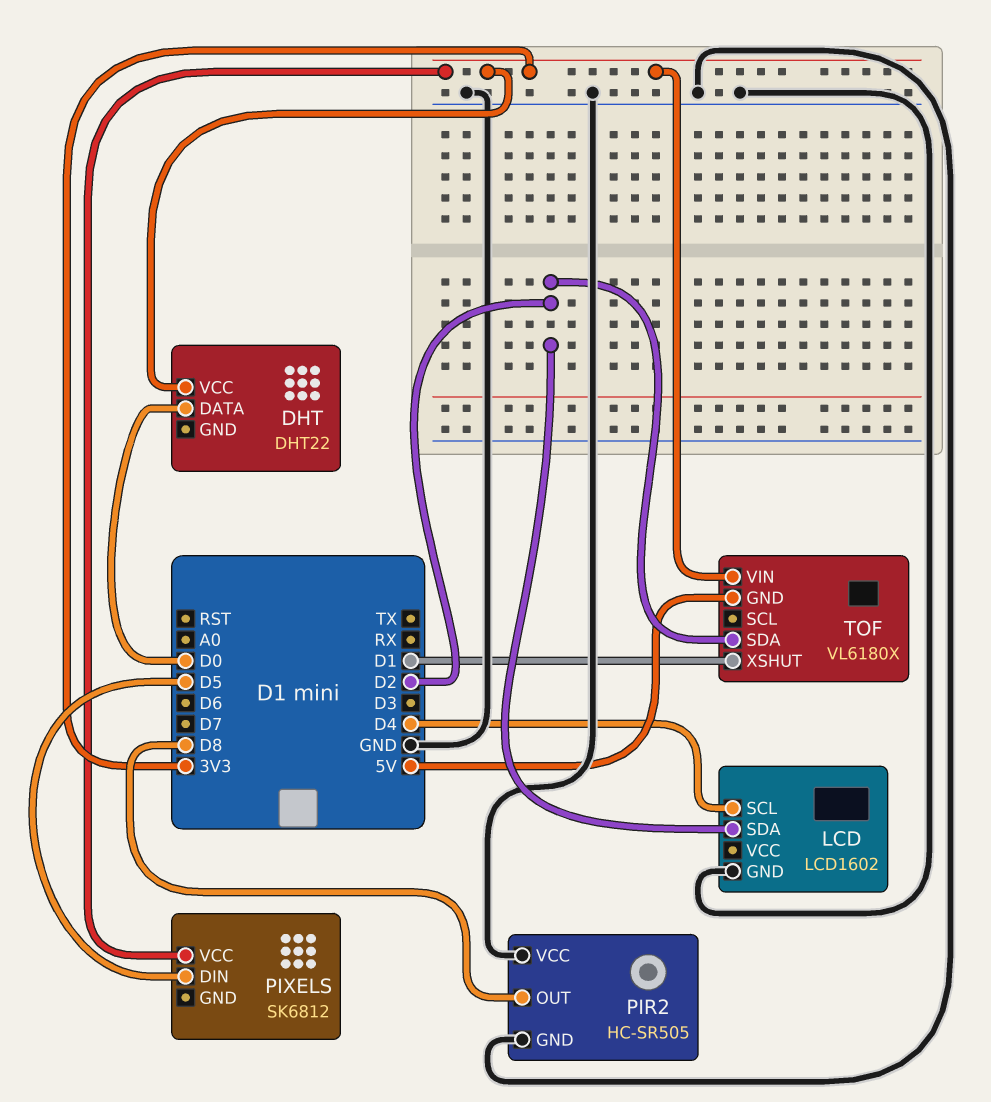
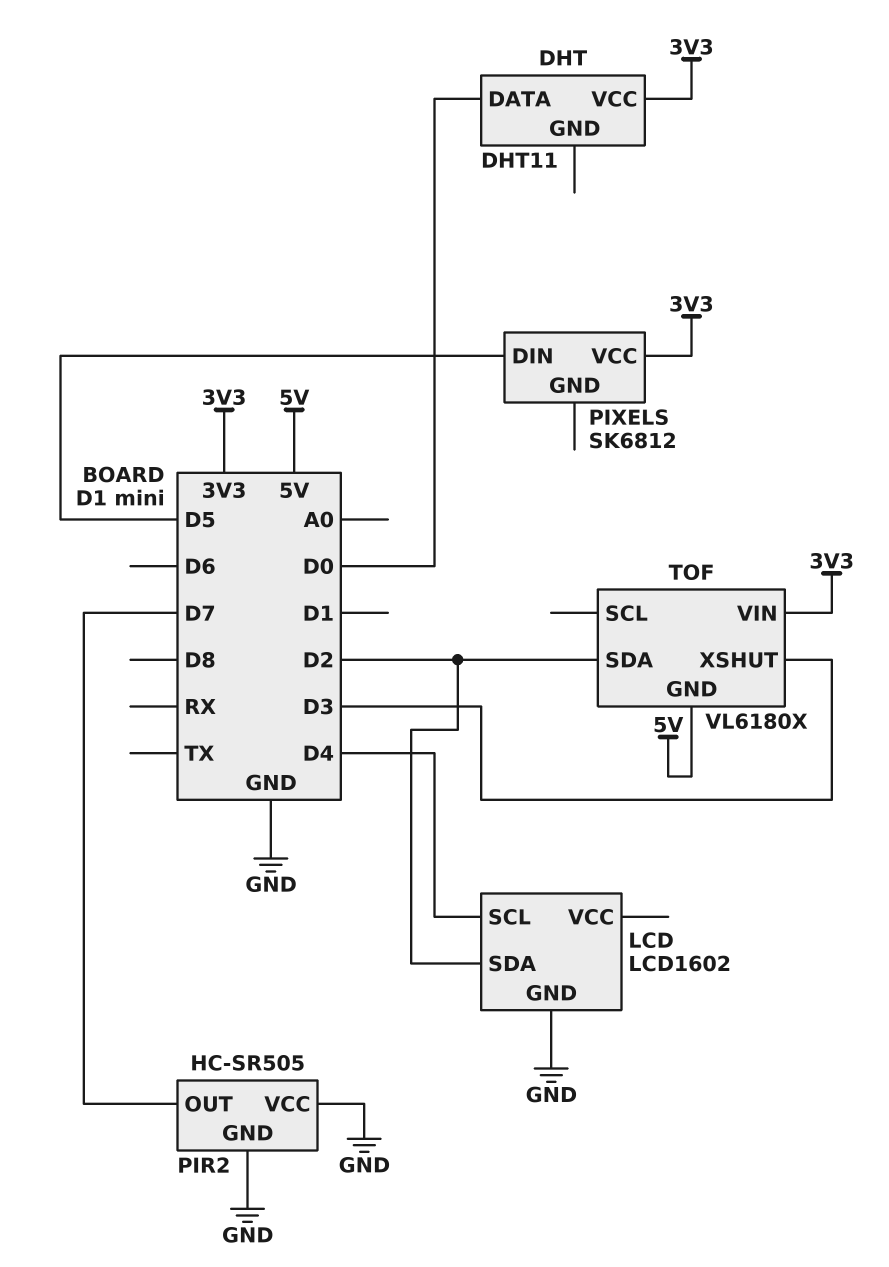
DHT: DHT22 -> DHT11
PIR2 pin OUT: D8 -> D7
TOF pin XSHUT: D1 -> D3

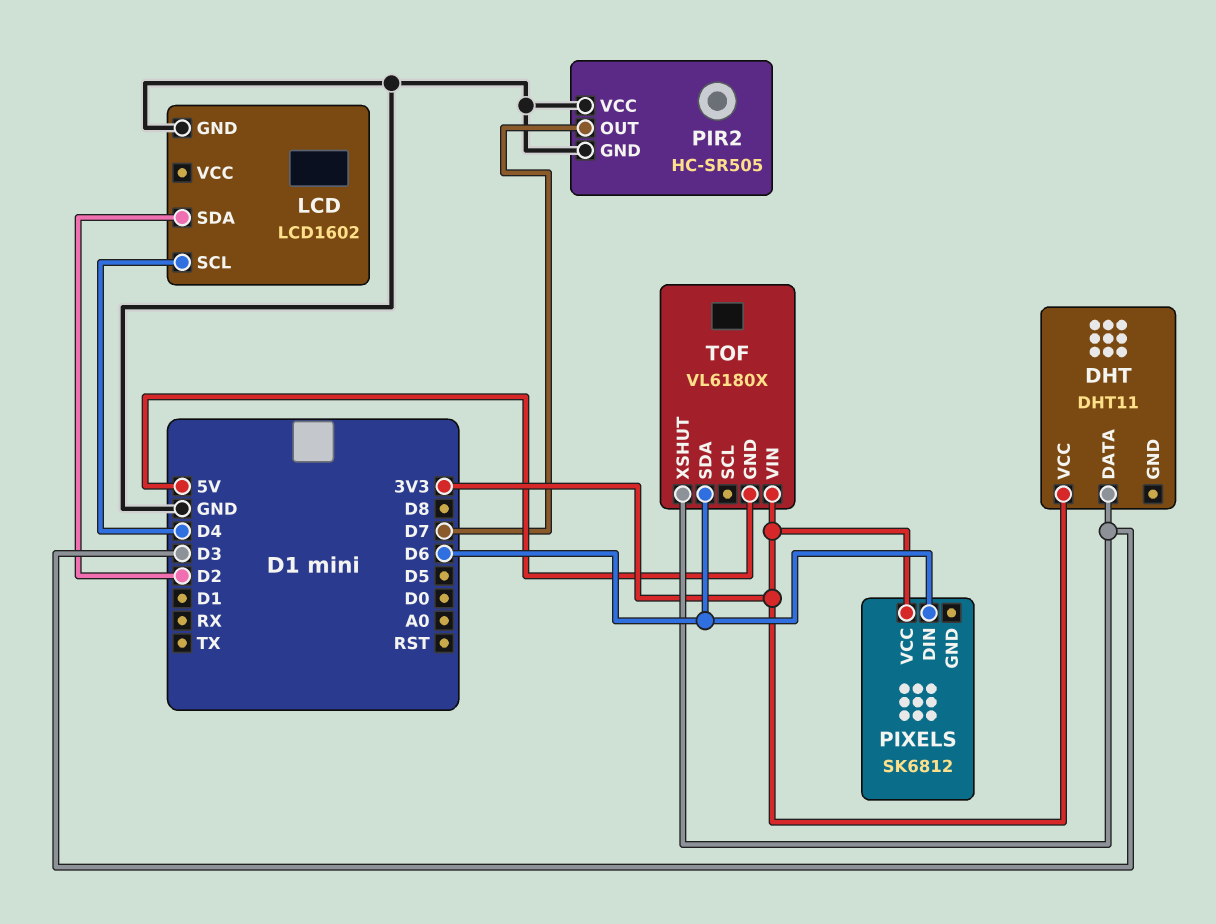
DHT pin DATA: D0 -> D3
PIXELS pin DIN: D5 -> D6
TOF pin SDA: D2 -> D6

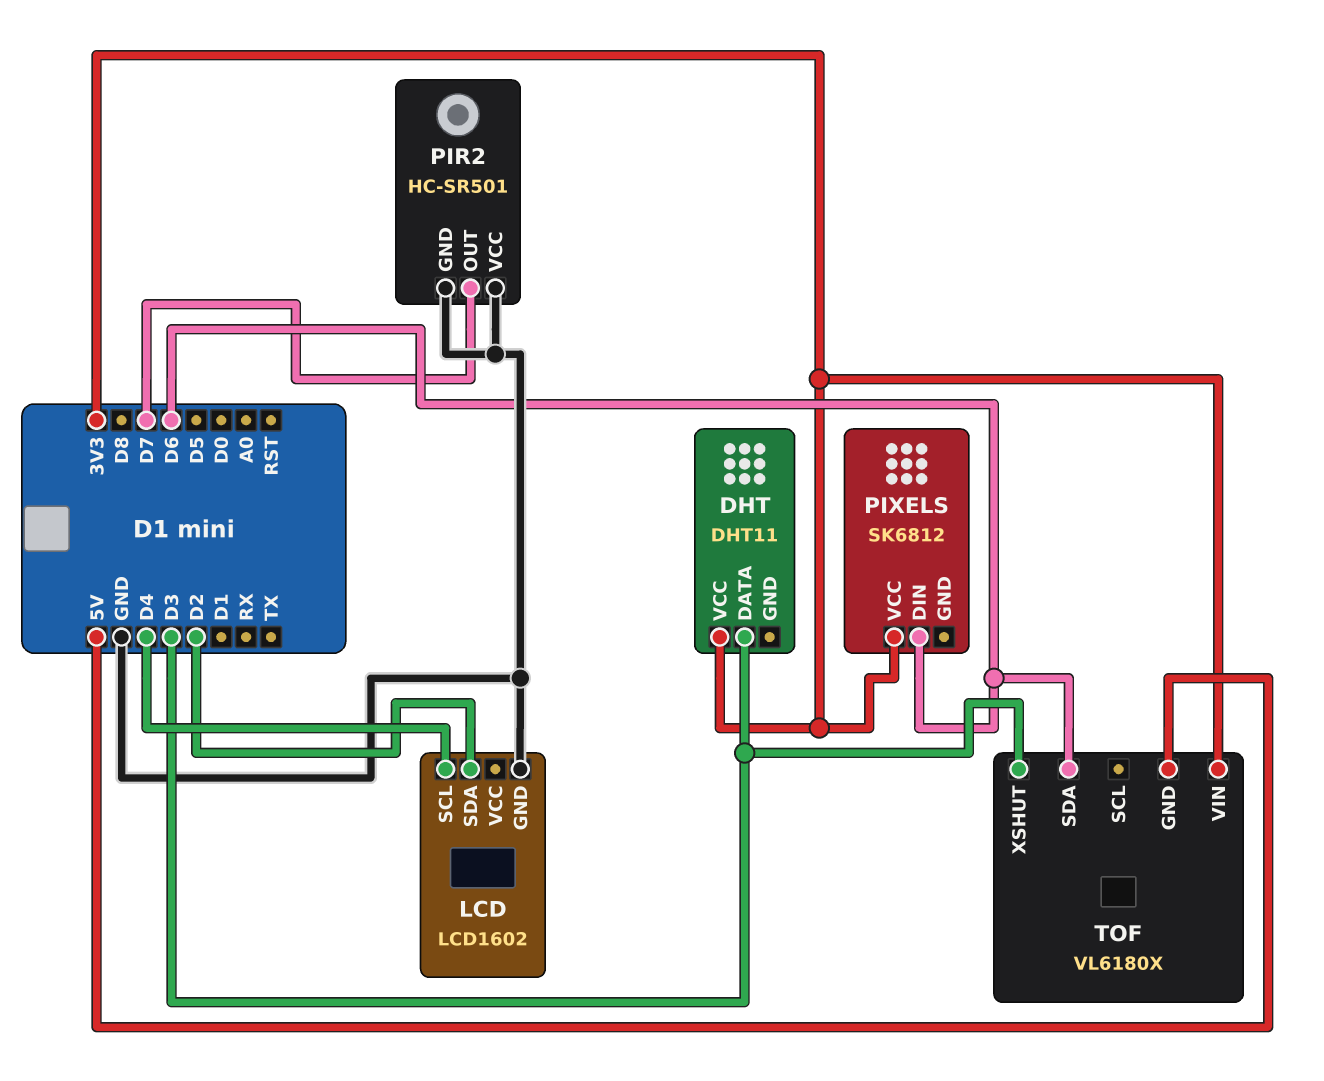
PIR2: HC-SR505 -> HC-SR501

